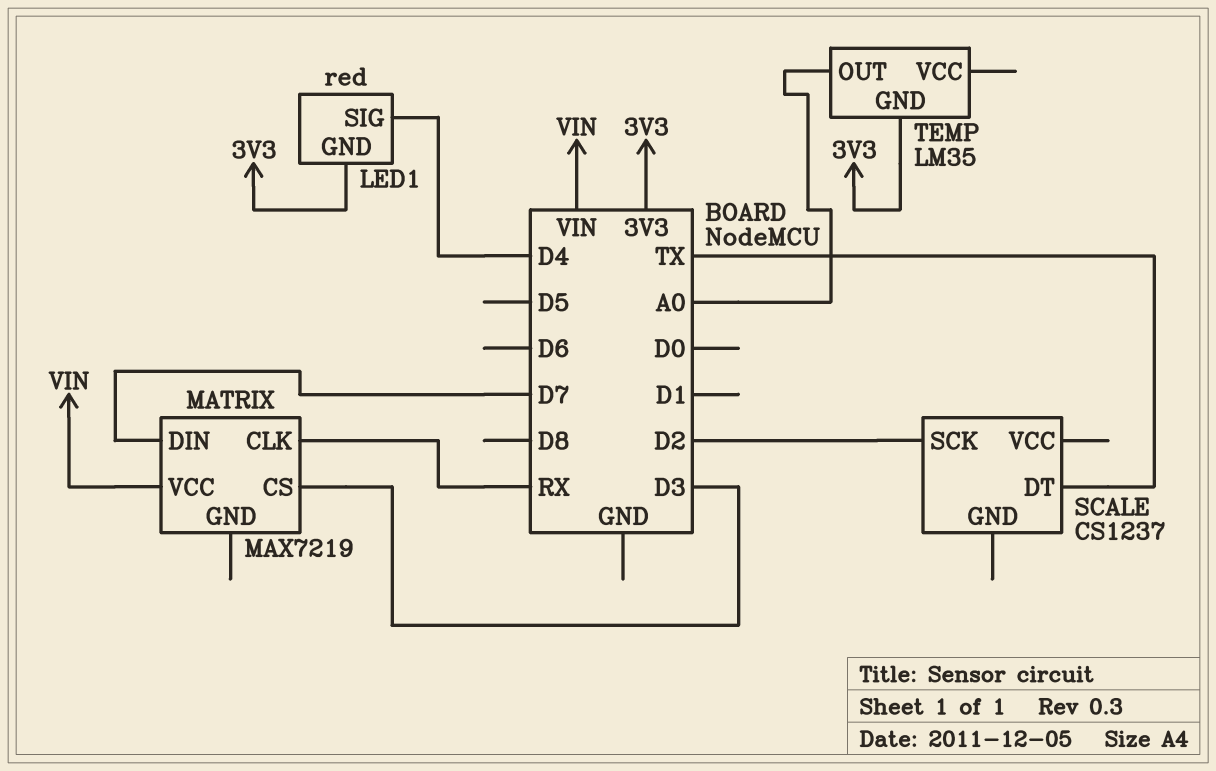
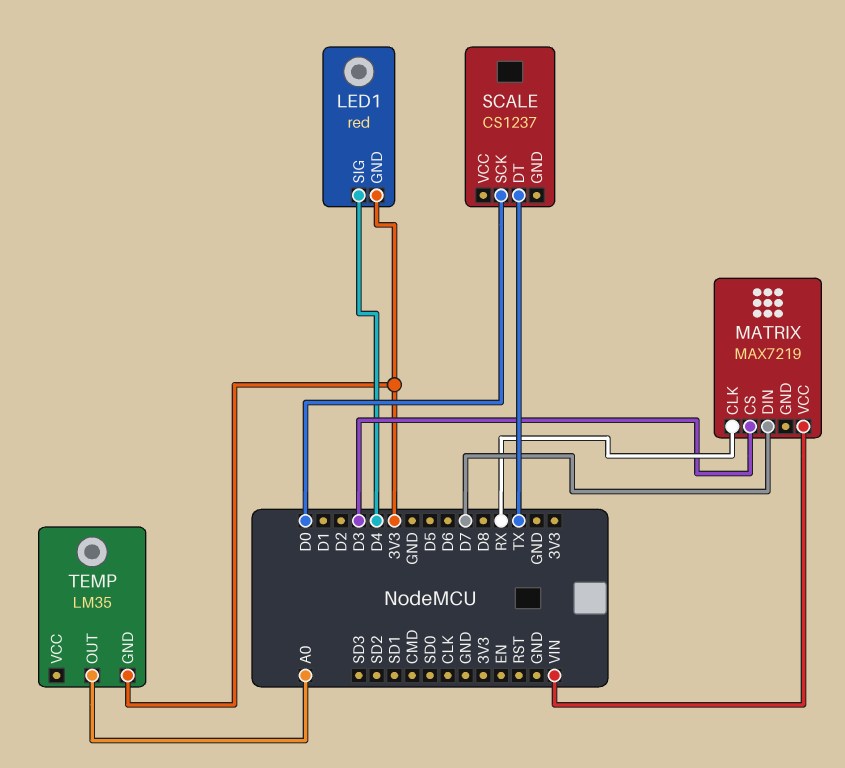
SCALE pin SCK: D2 -> D0

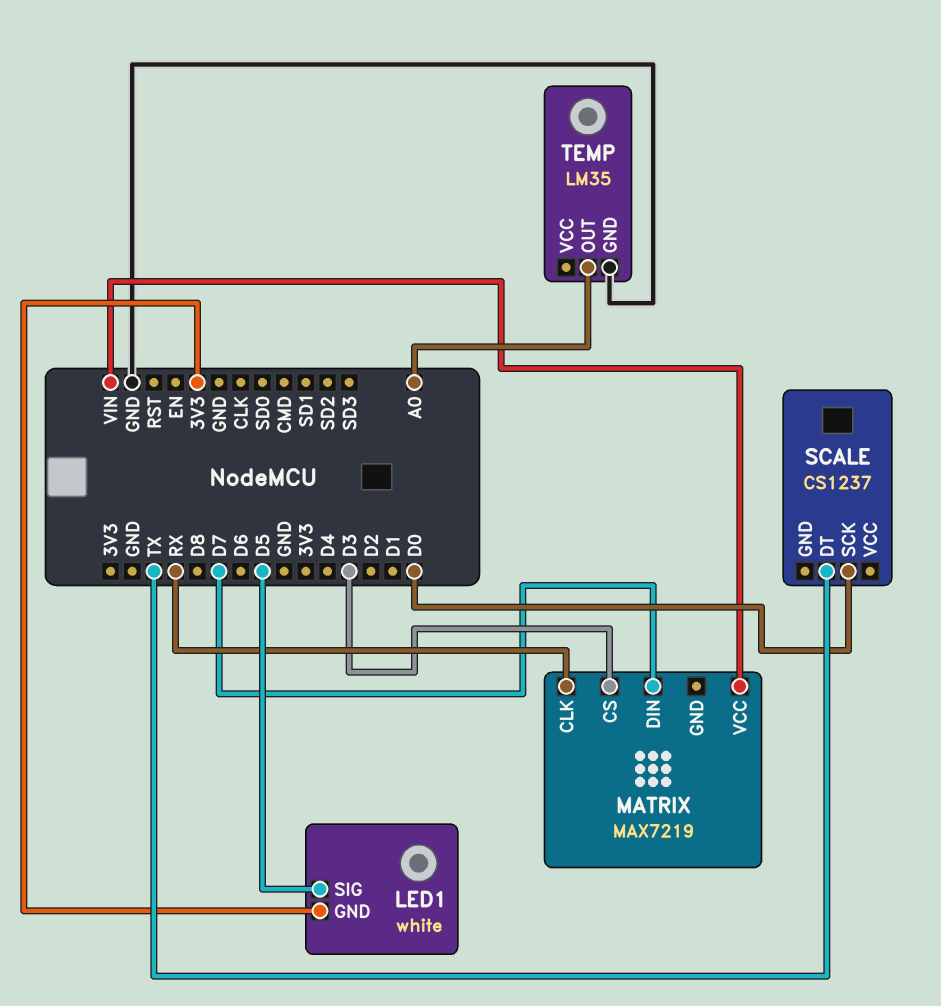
LED1: red -> white
LED1 pin SIG: D4 -> D5
TEMP pin GND: 3V3 -> GND

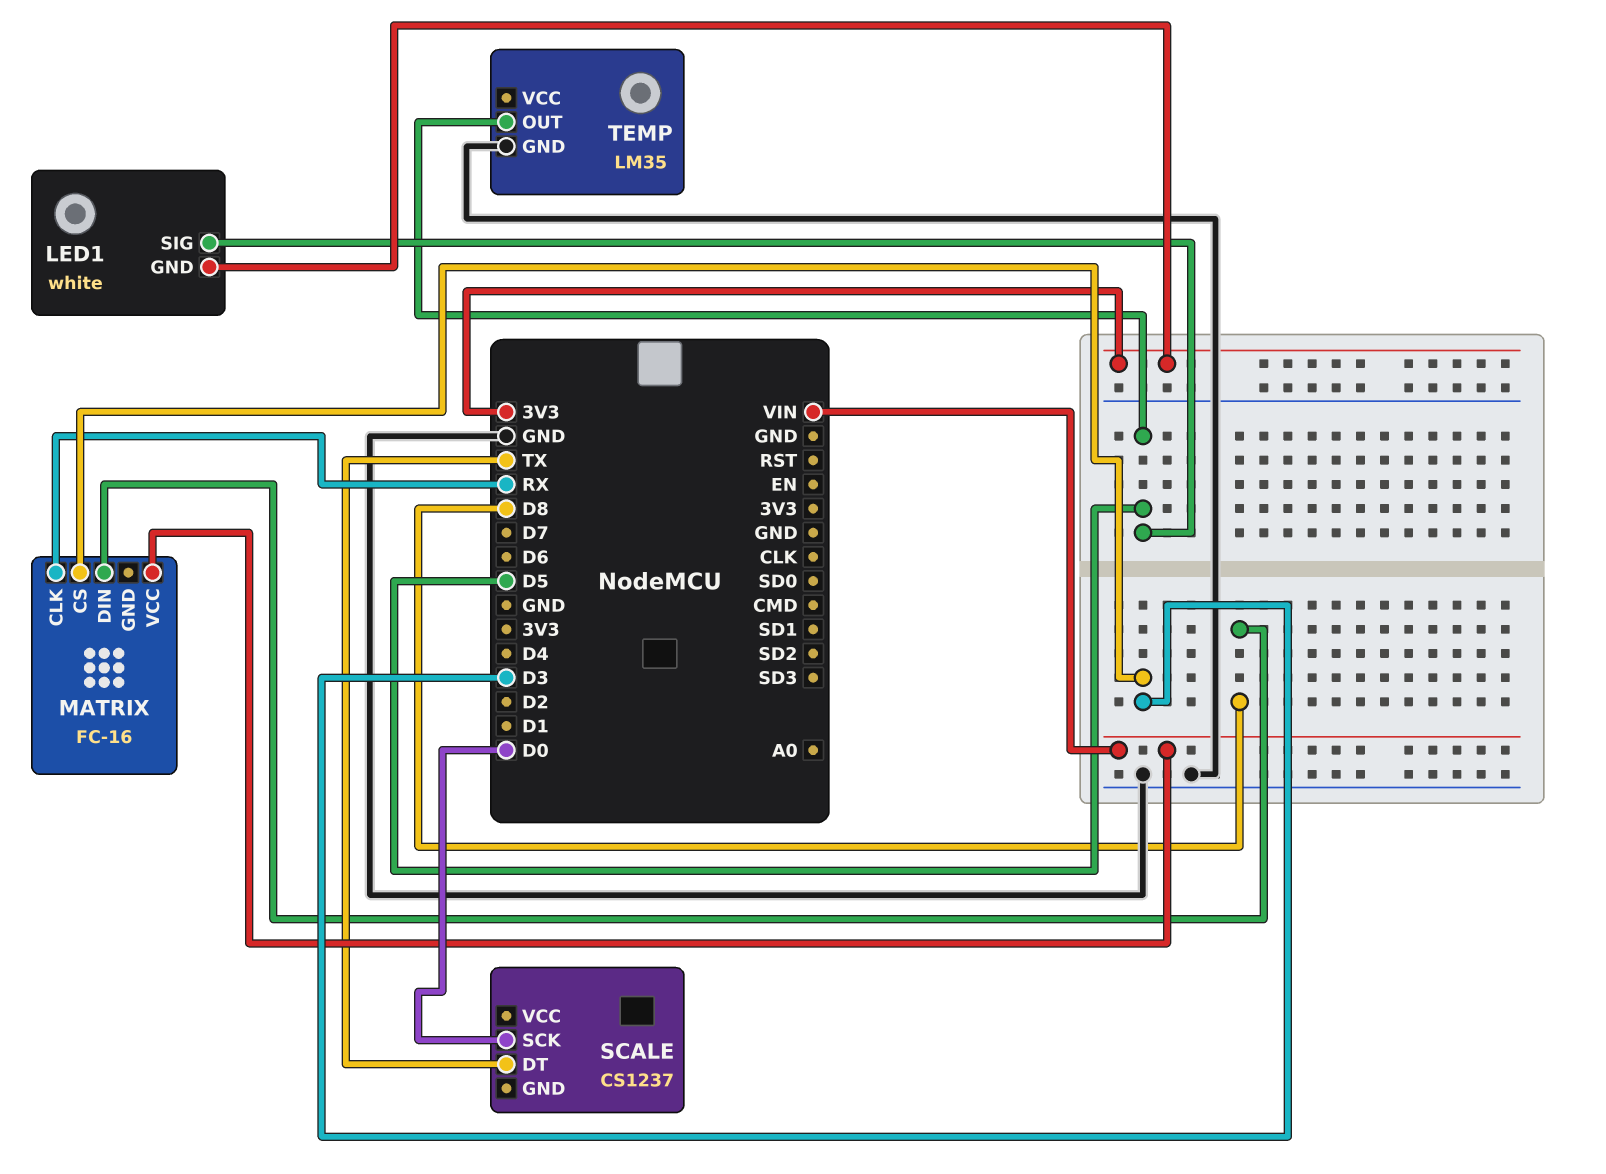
MATRIX: MAX7219 -> FC-16
MATRIX pin DIN: D7 -> D8
TEMP pin OUT: A0 -> D5

